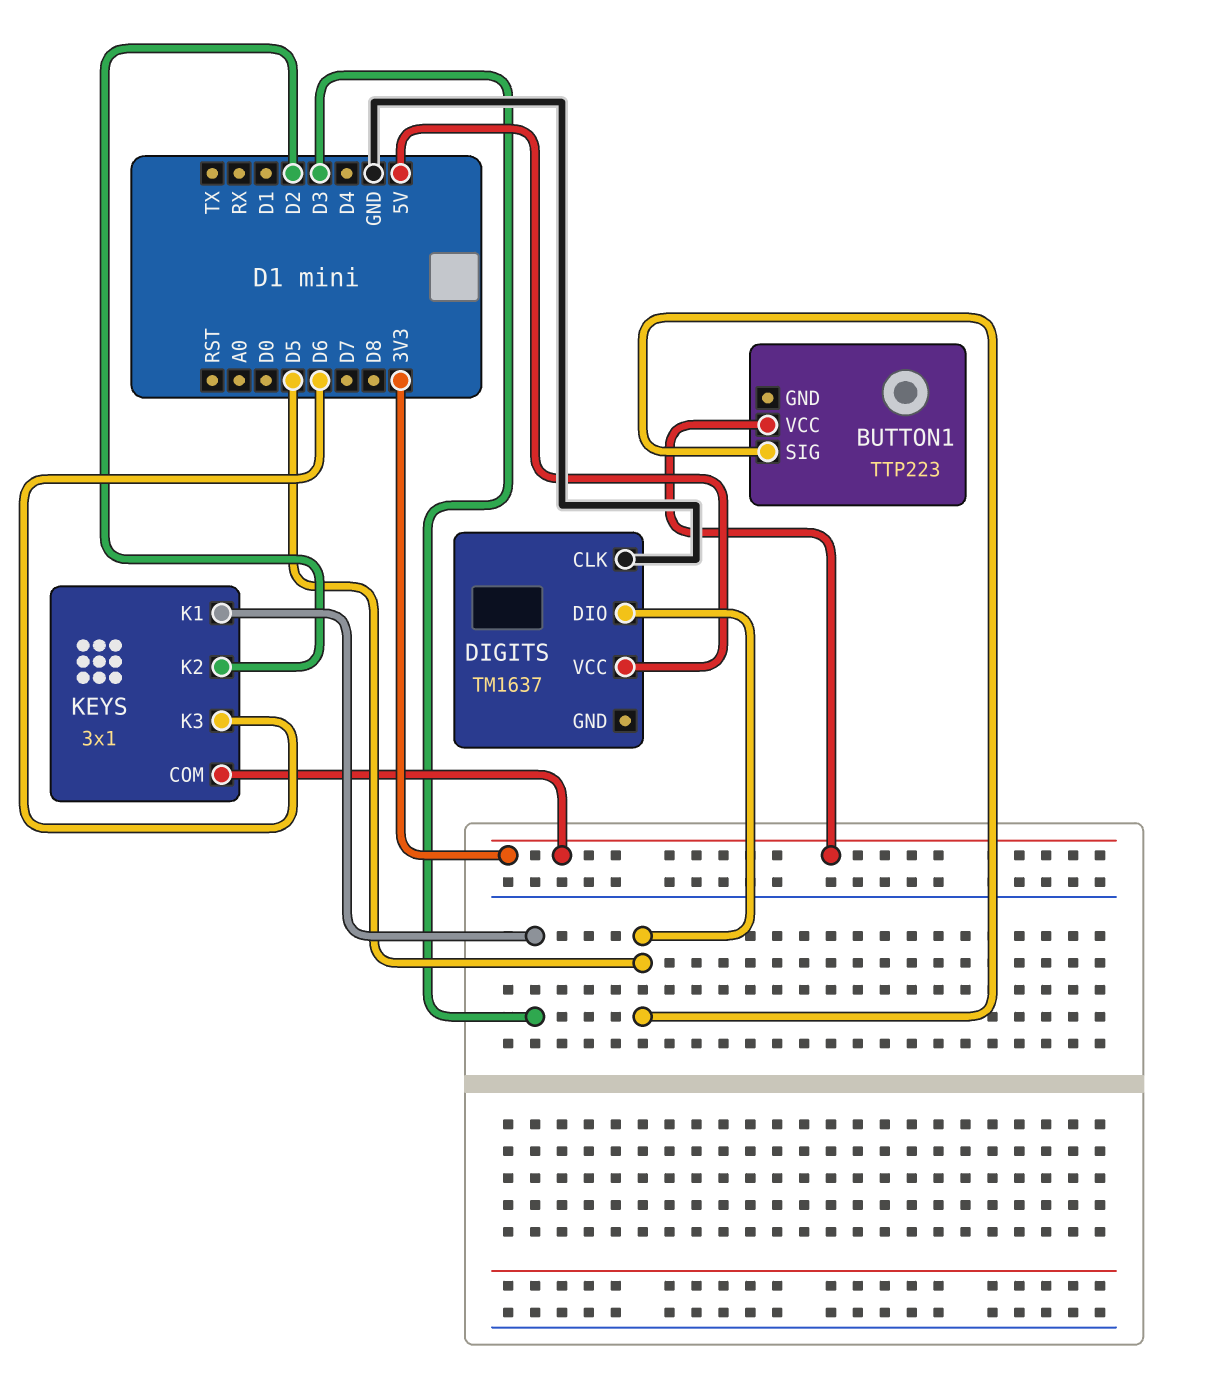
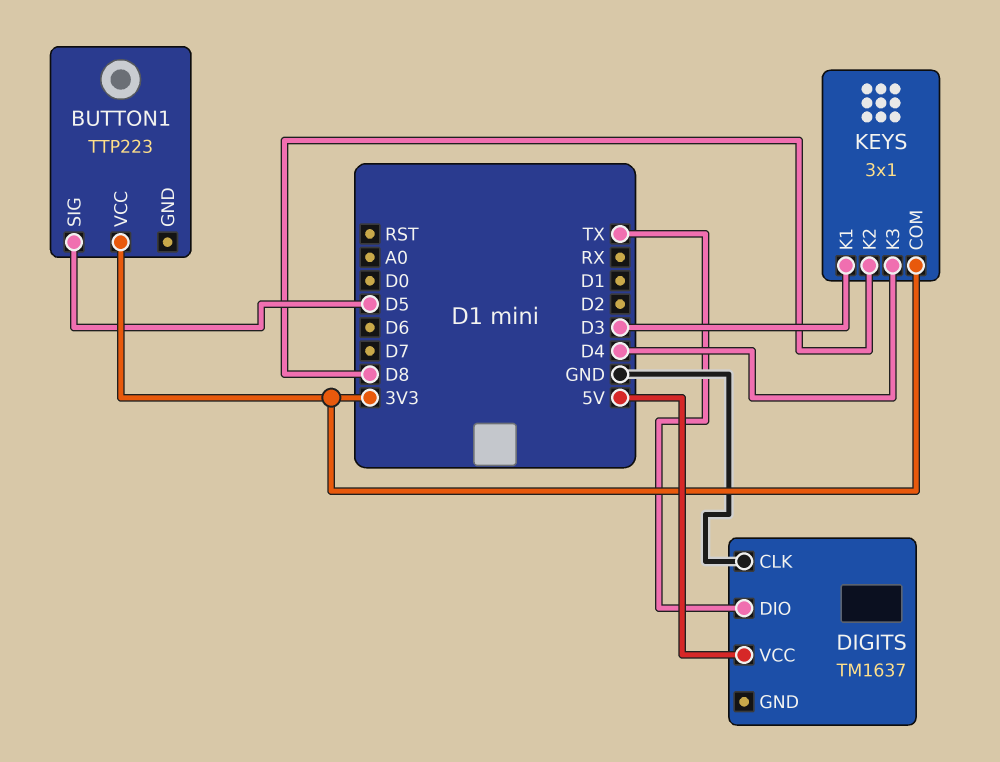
DIGITS pin DIO: D5 -> TX
KEYS pin K2: D2 -> D8
KEYS pin K3: D6 -> D4

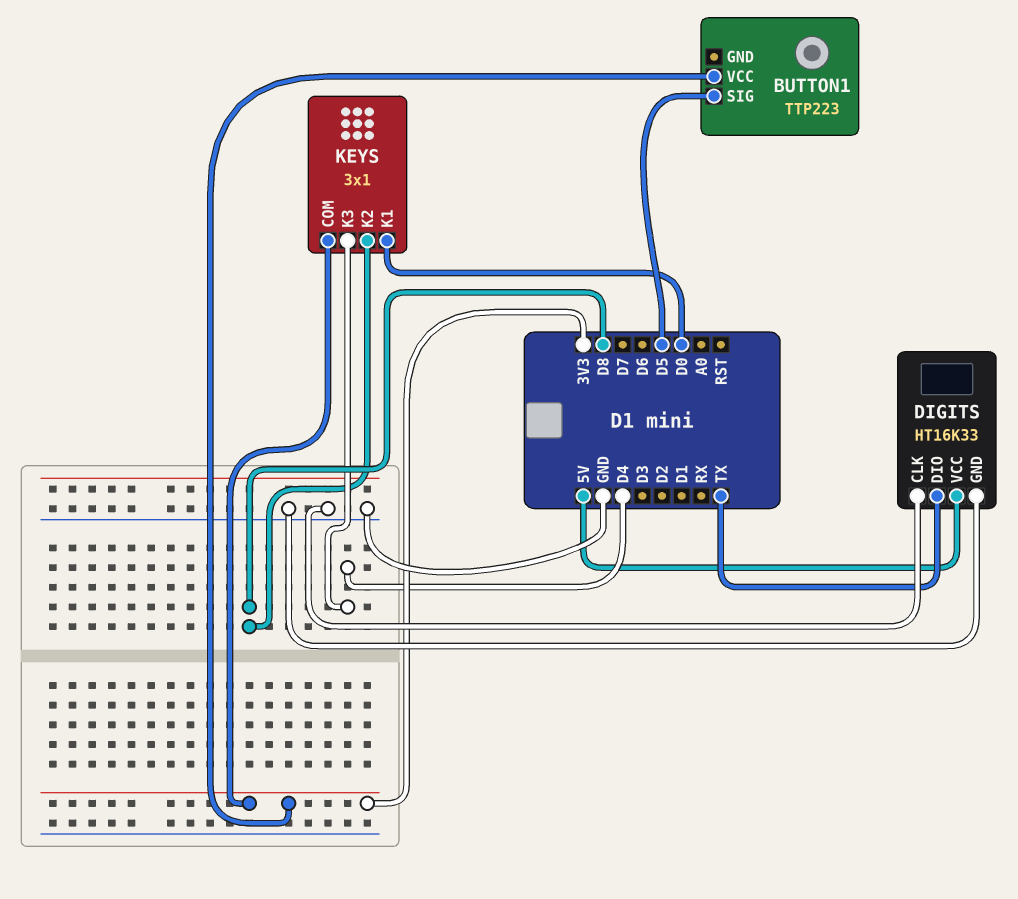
DIGITS: TM1637 -> HT16K33
DIGITS pin GND: none -> GND
KEYS pin K1: D3 -> D0

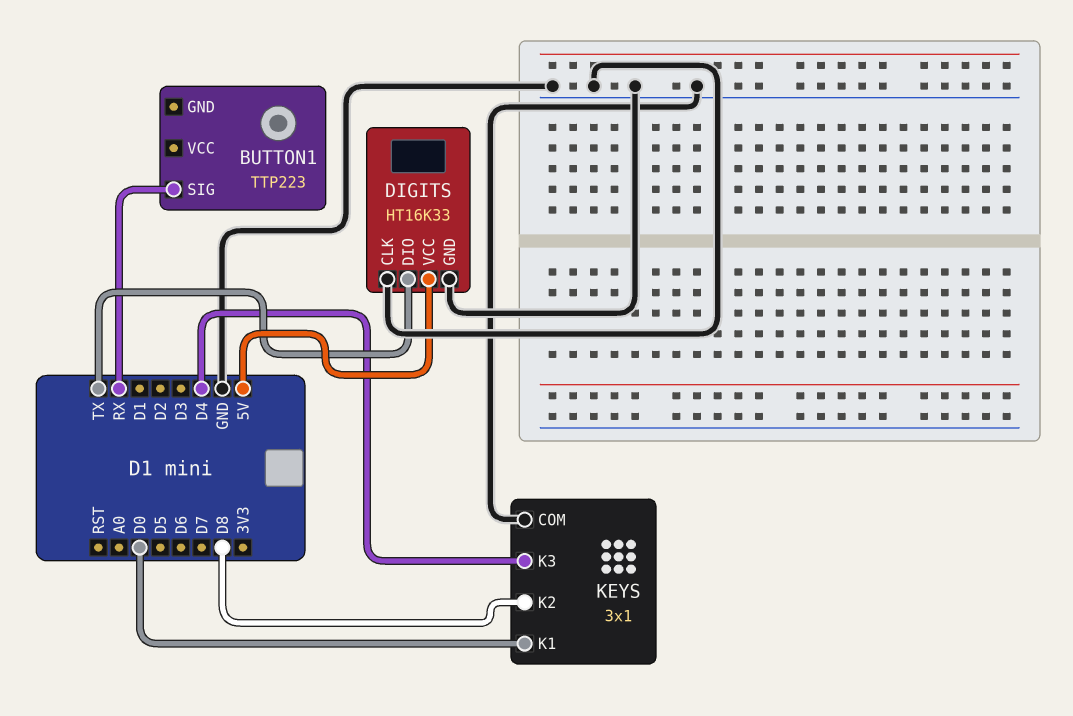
BUTTON1 pin SIG: D5 -> RX
BUTTON1 pin VCC: 3V3 -> none
KEYS pin COM: 3V3 -> GND

